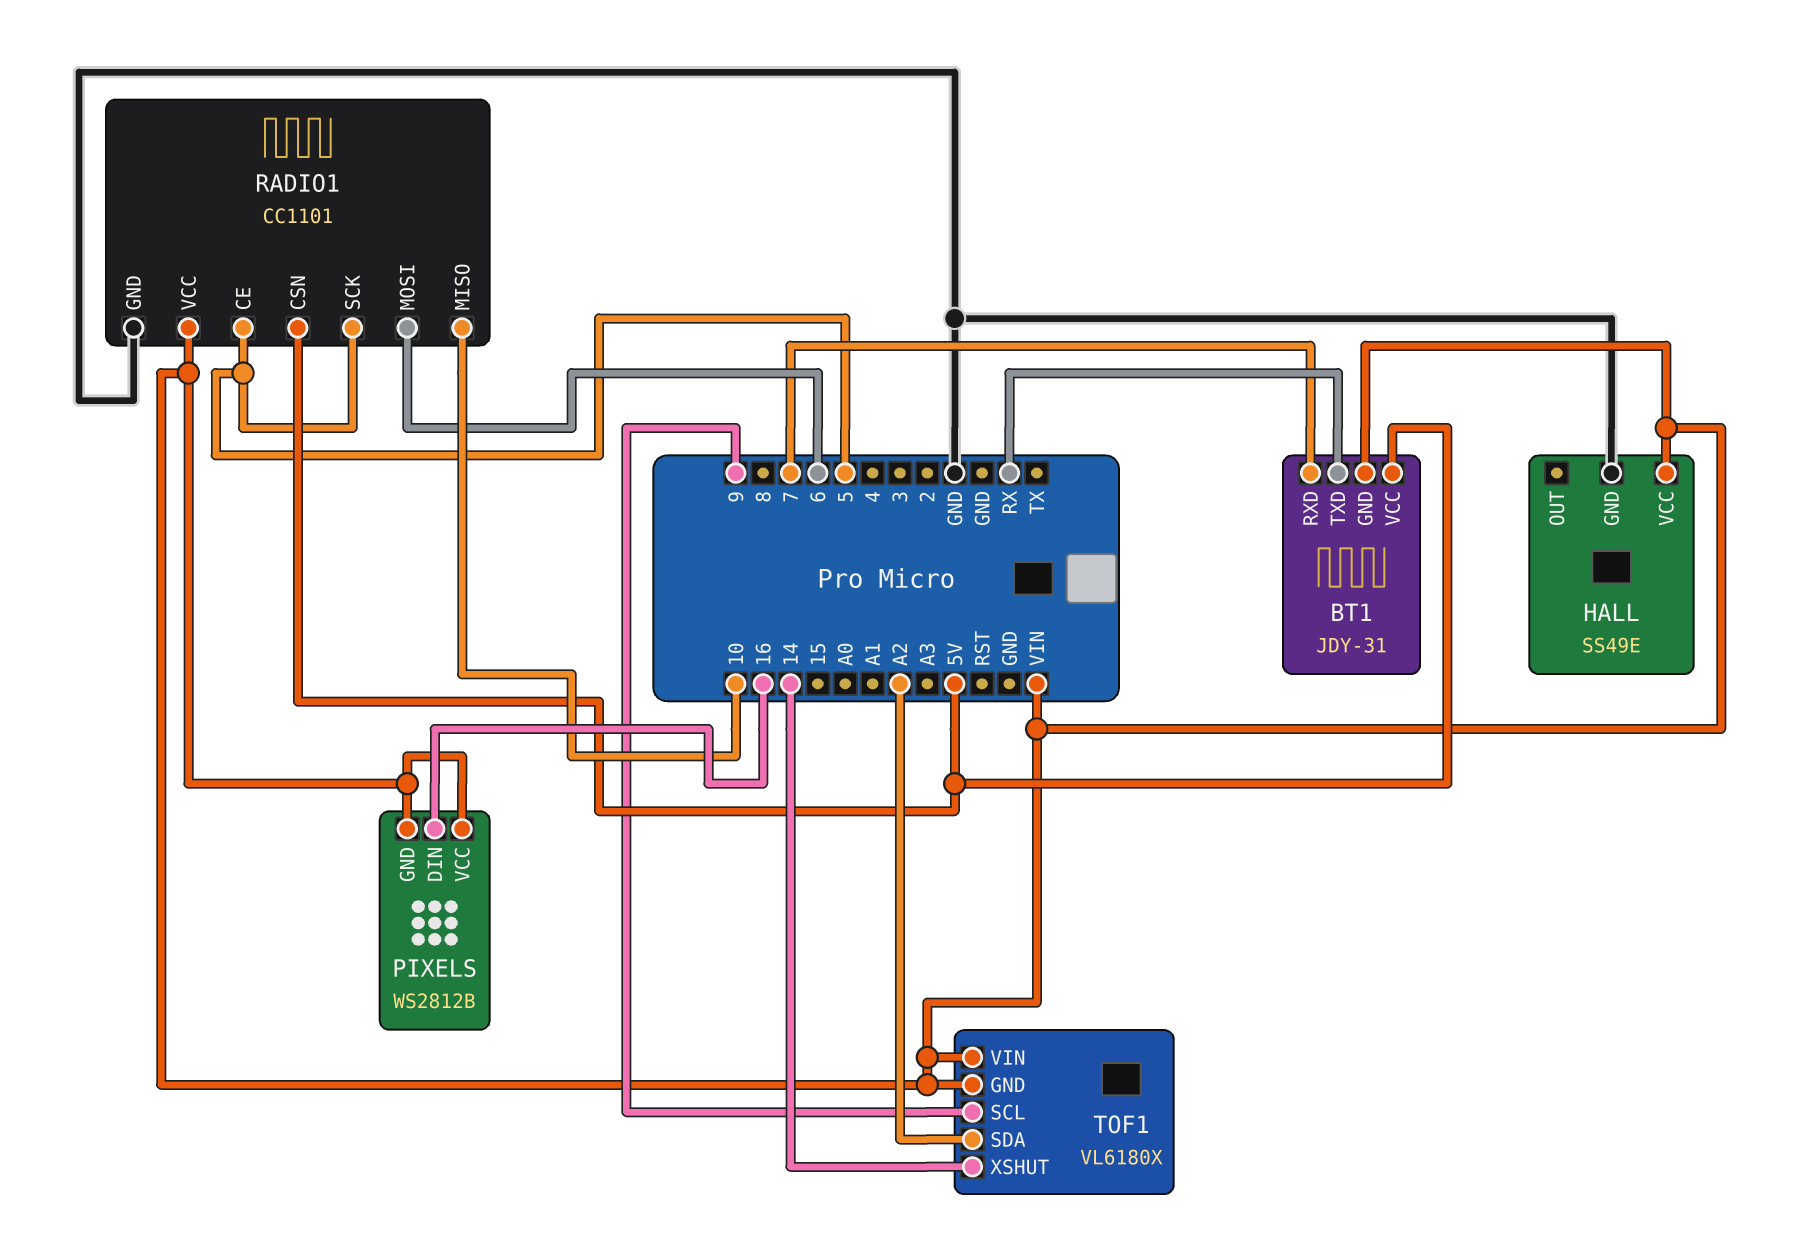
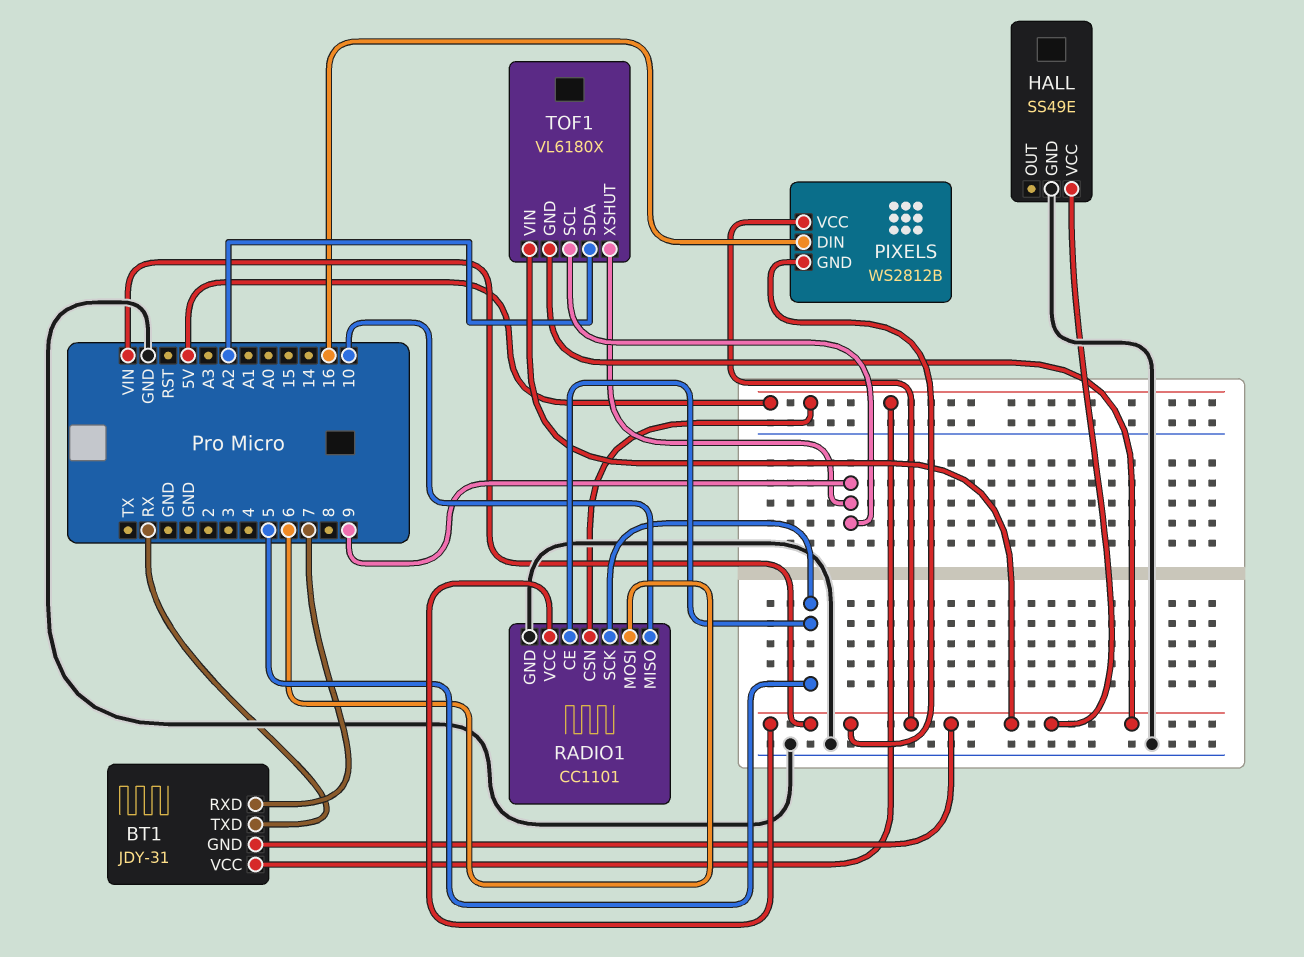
TOF1 pin XSHUT: 14 -> 9

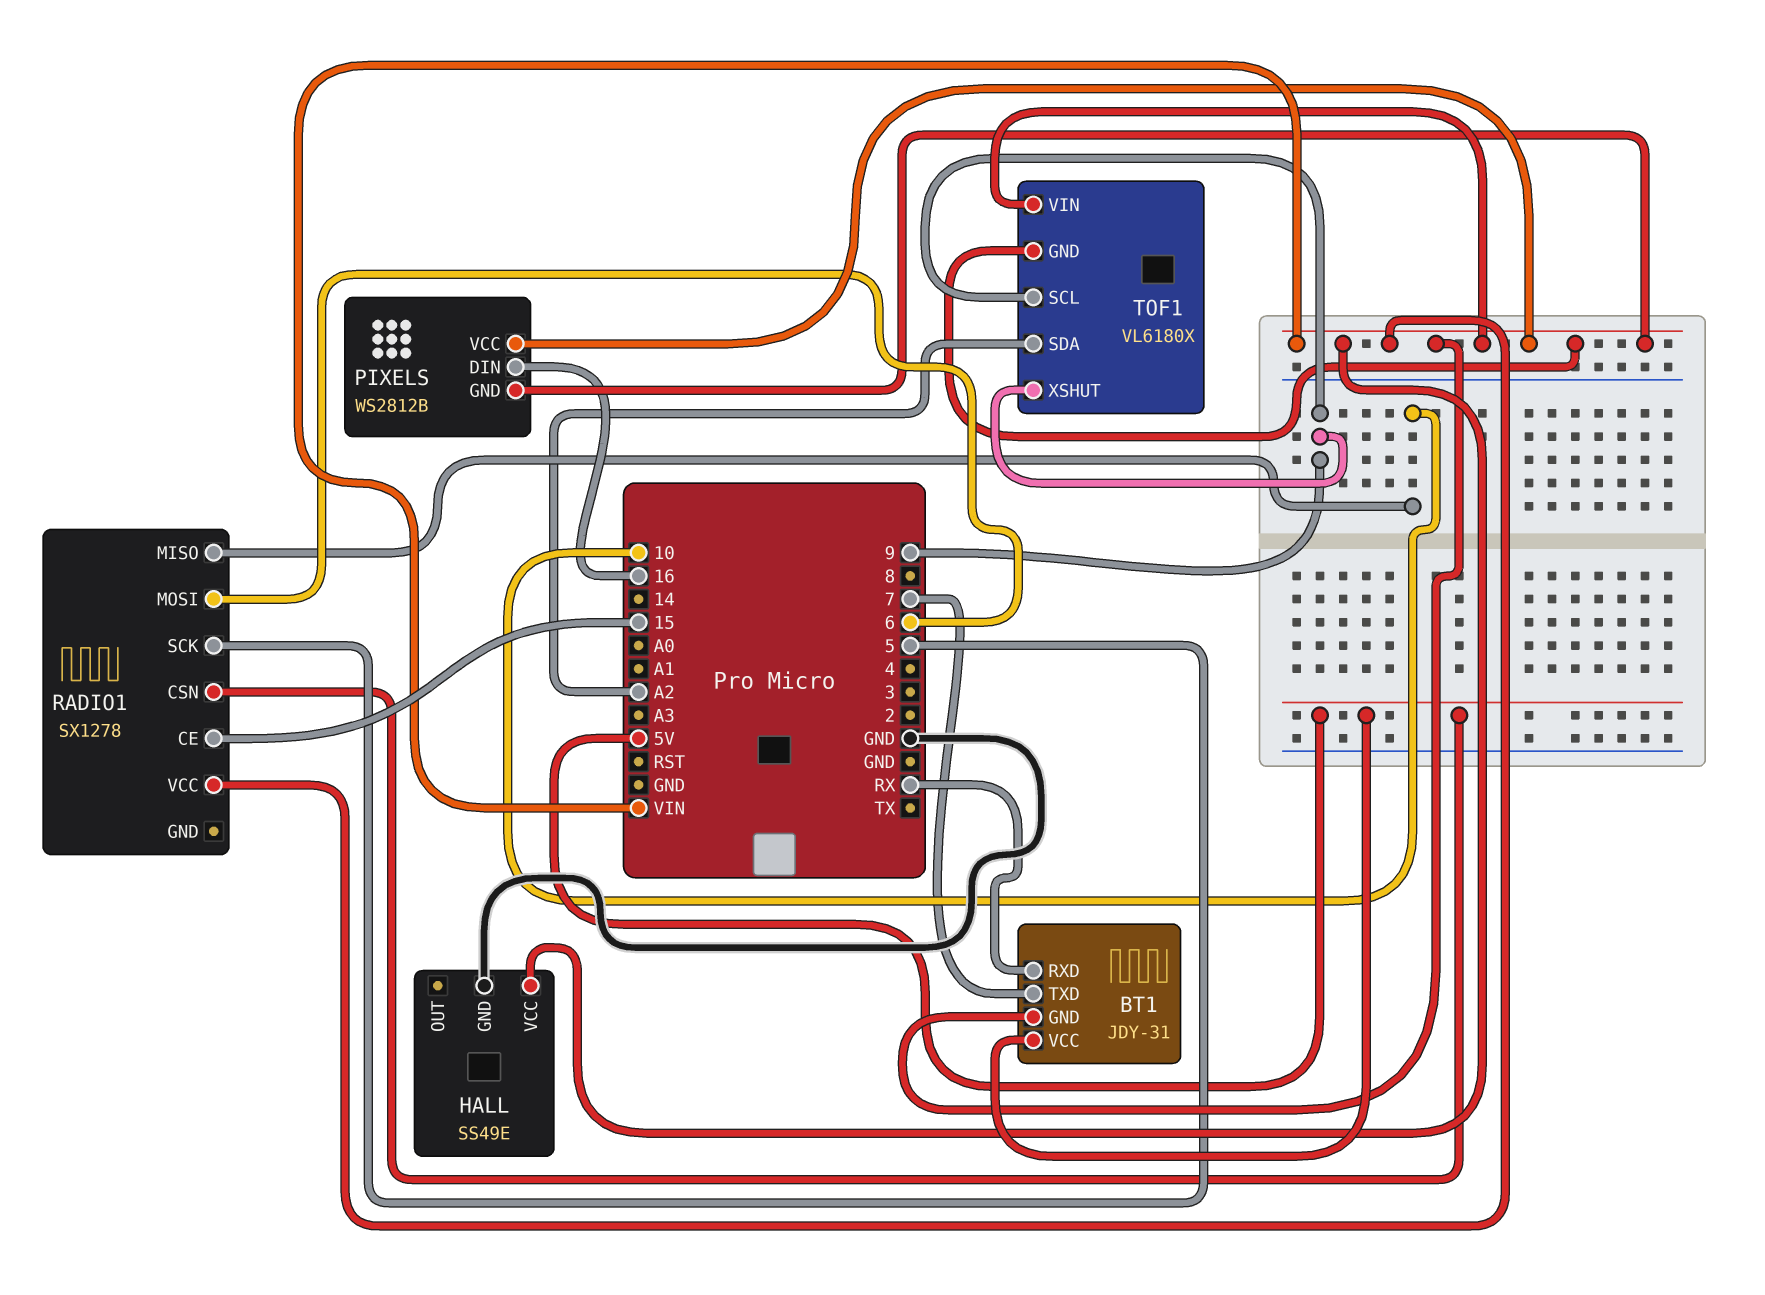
BT1 pin RXD: 7 -> RX
BT1 pin TXD: RX -> 7
RADIO1: CC1101 -> SX1278
RADIO1 pin CE: 5 -> 15
RADIO1 pin GND: GND -> none

